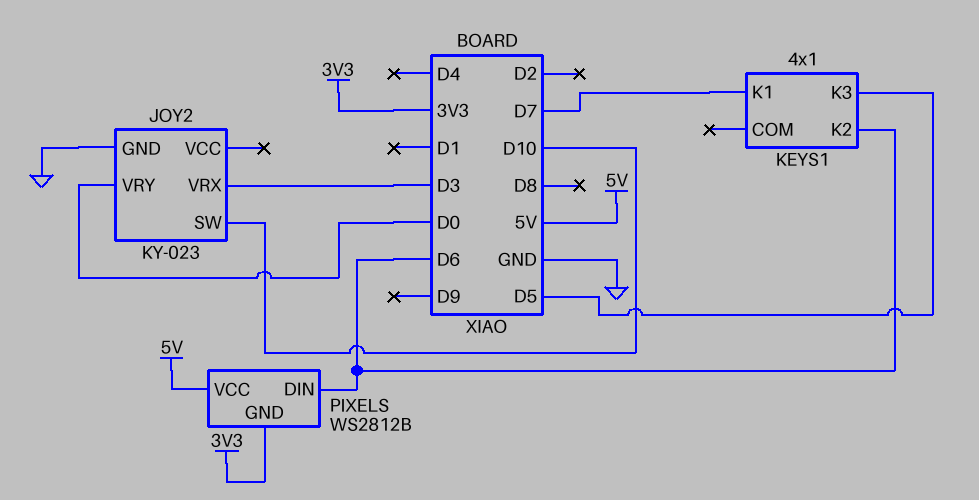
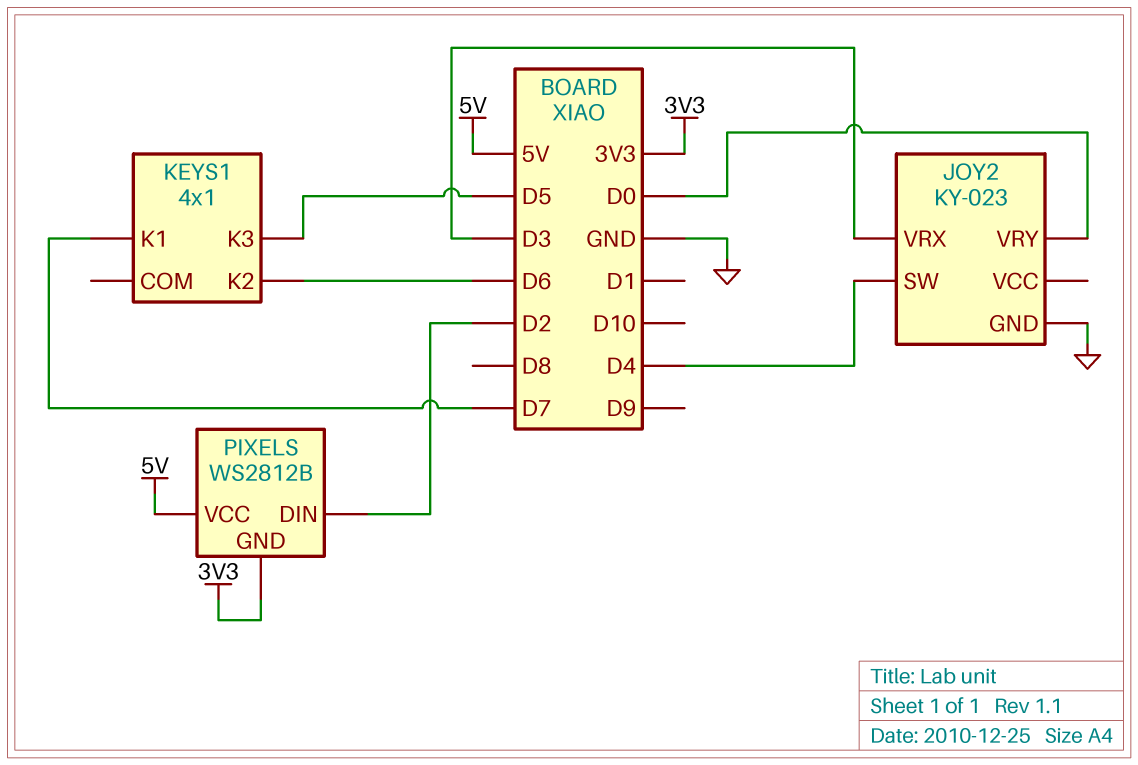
JOY2 pin SW: D10 -> D4
PIXELS pin DIN: D6 -> D2

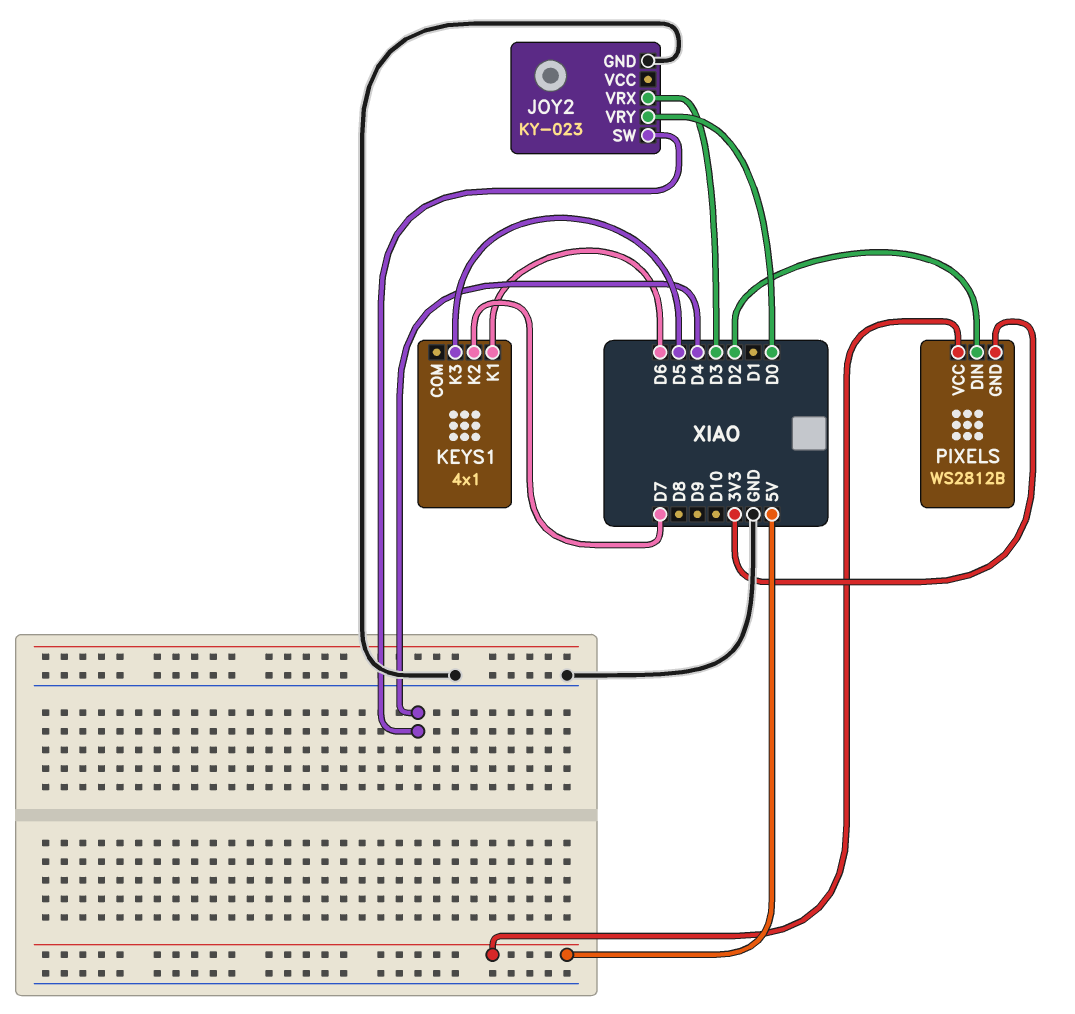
KEYS1 pin K1: D7 -> D6
KEYS1 pin K2: D6 -> D7

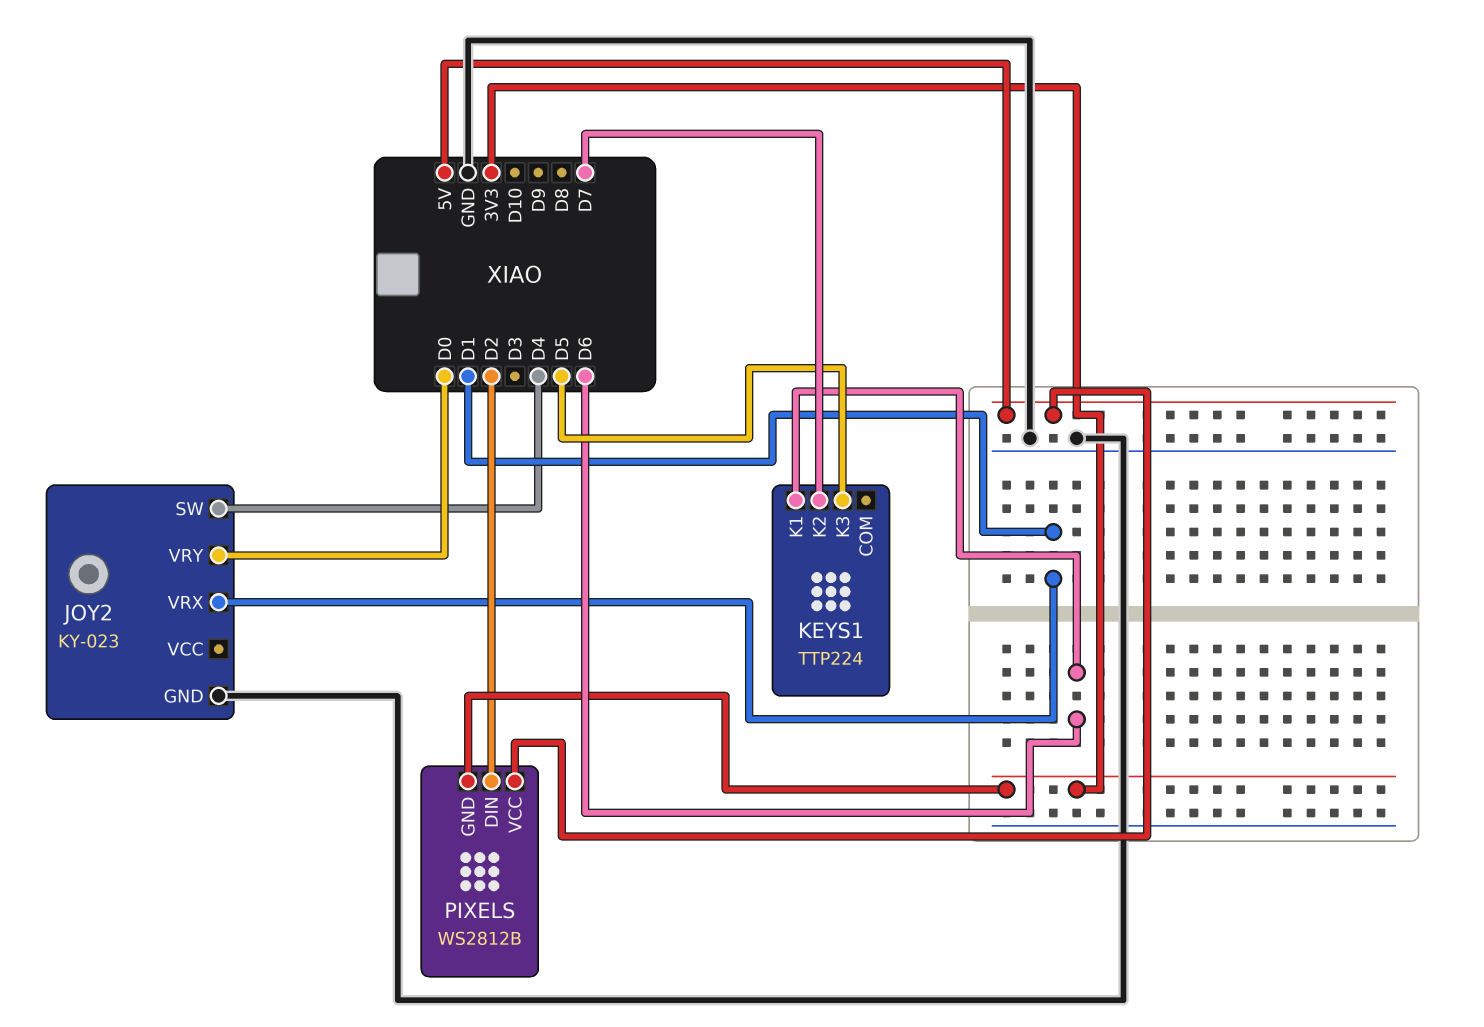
JOY2 pin VRX: D3 -> D1
KEYS1: 4x1 -> TTP224

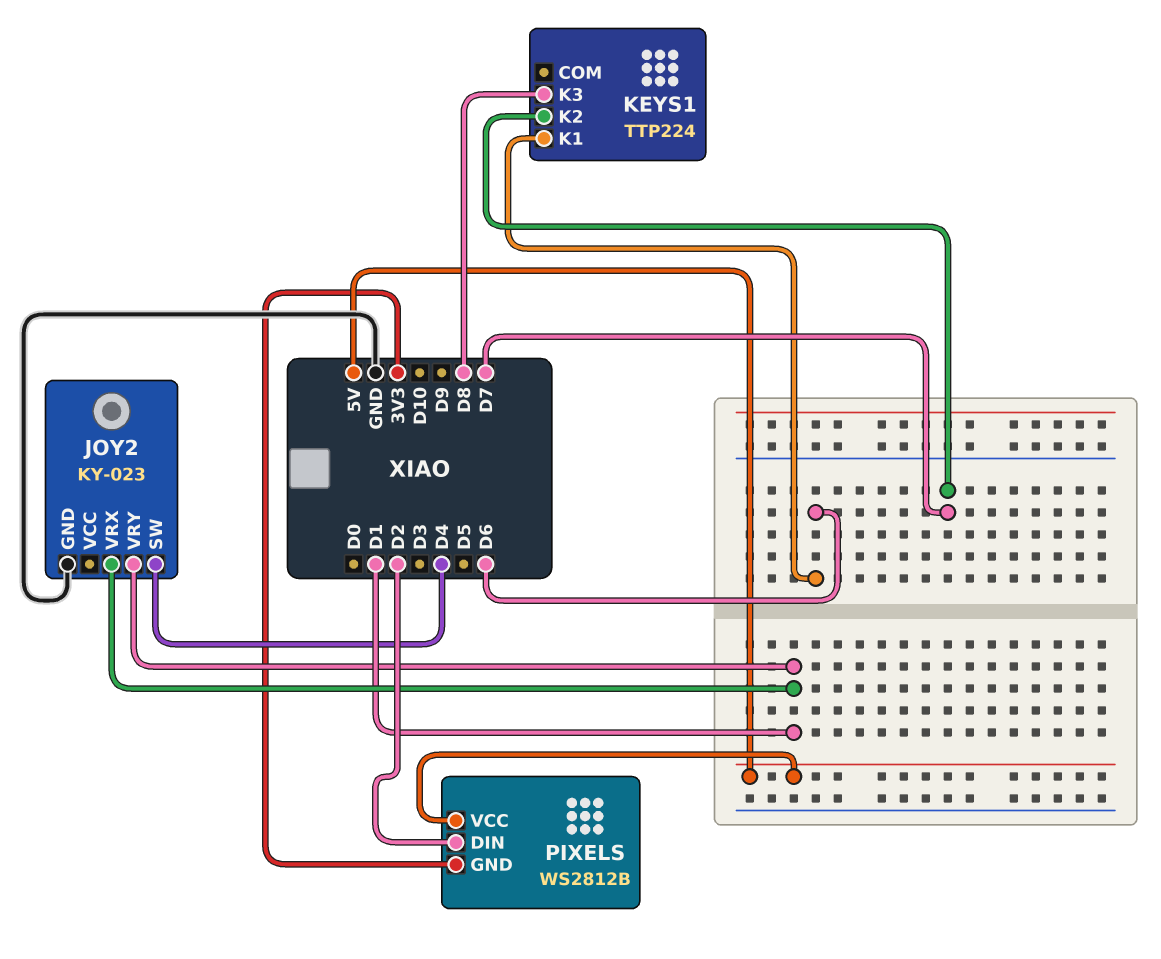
JOY2 pin VRY: D0 -> D1
KEYS1 pin K3: D5 -> D8

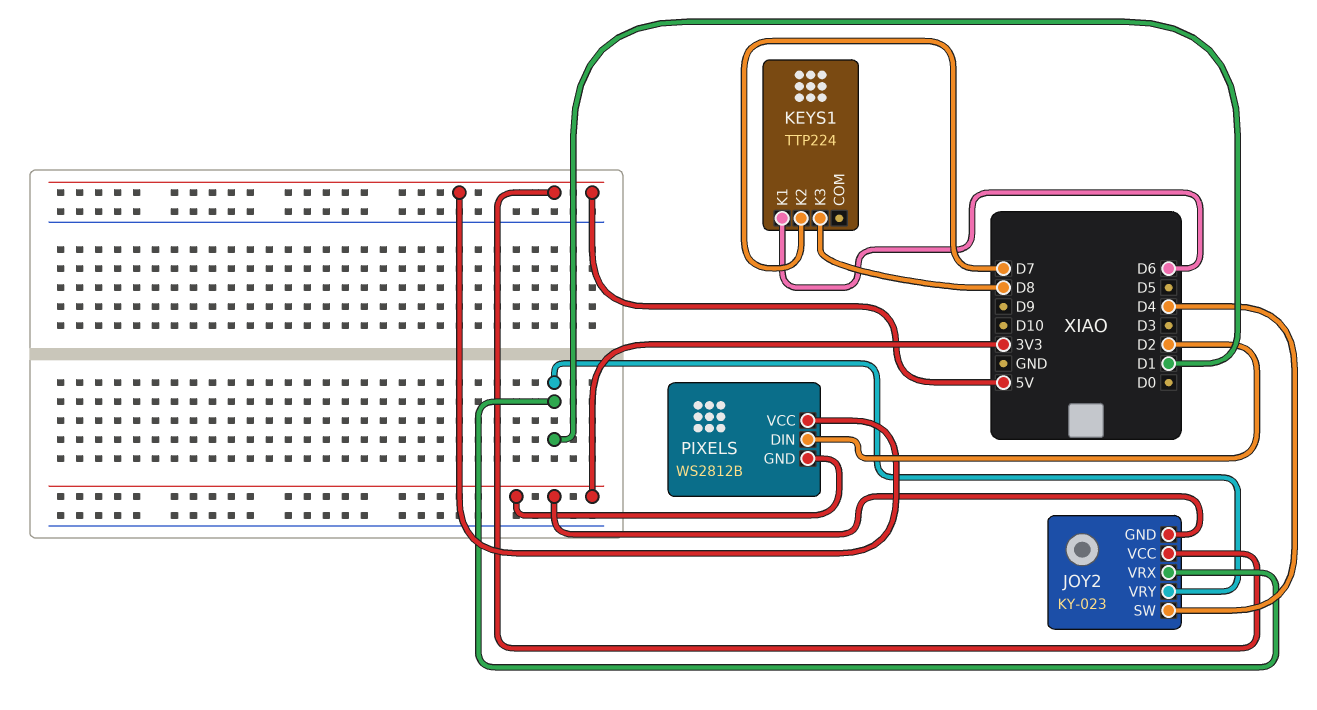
JOY2 pin GND: GND -> 3V3
JOY2 pin VCC: none -> 5V

